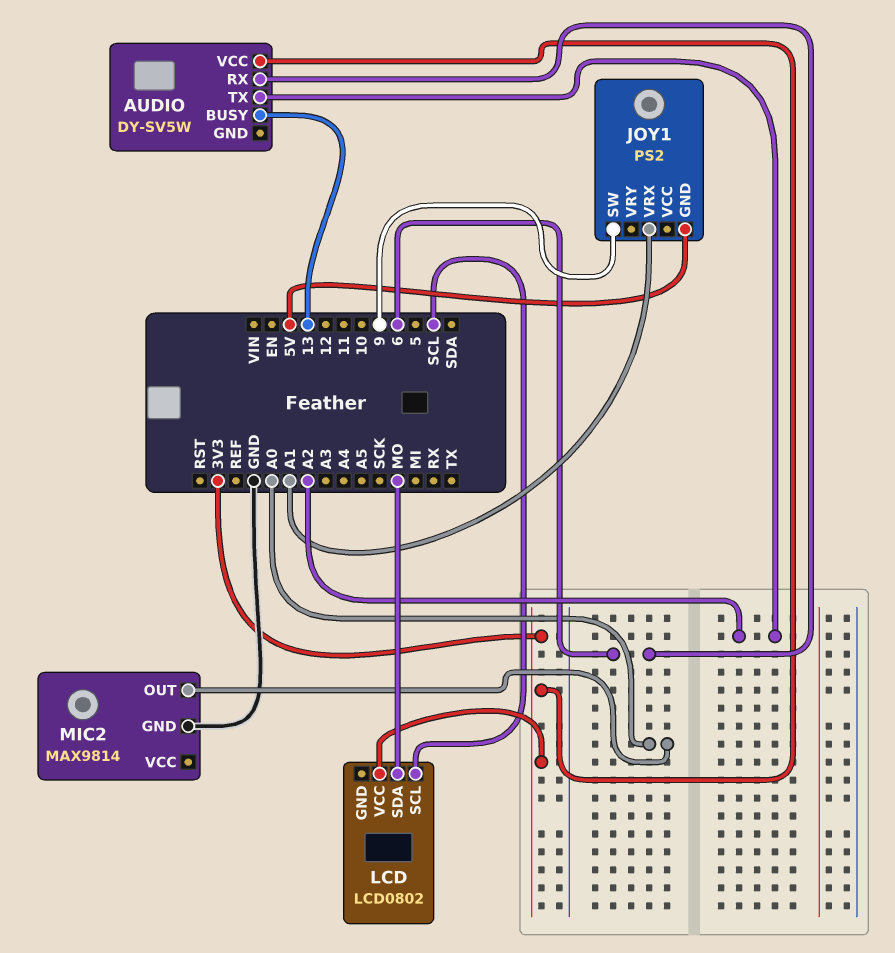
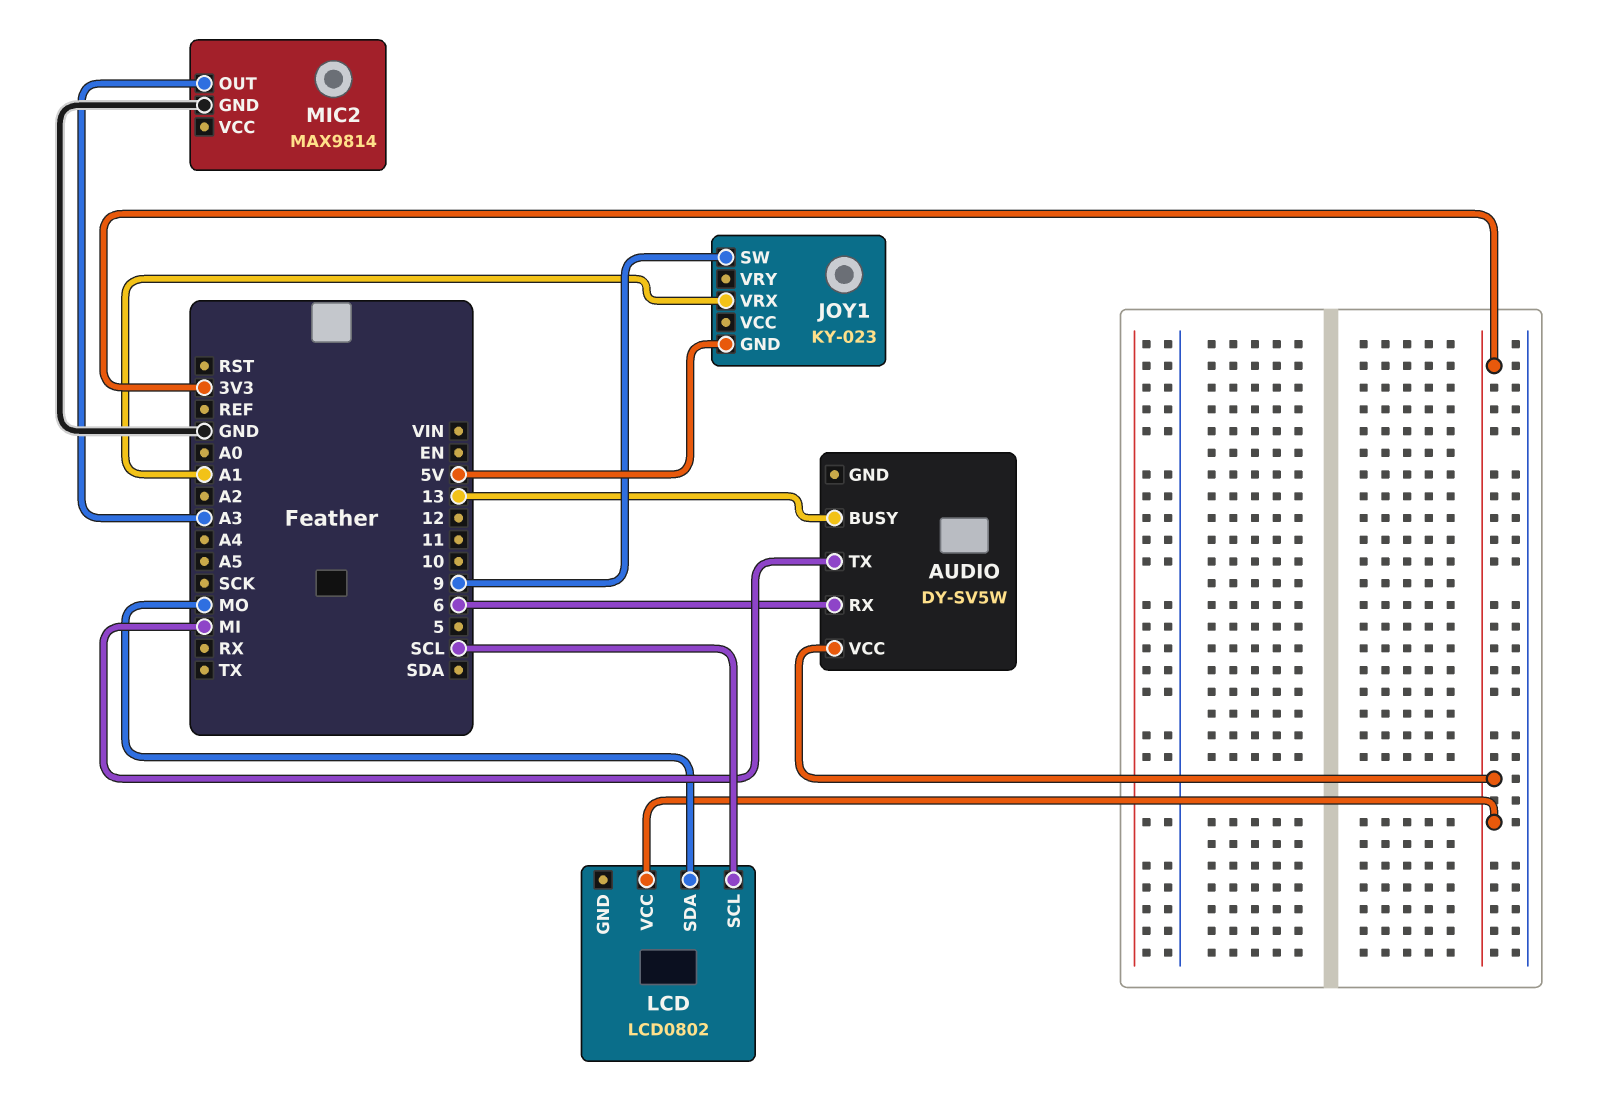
AUDIO pin TX: A2 -> MI
JOY1: PS2 -> KY-023
MIC2 pin OUT: A0 -> A3

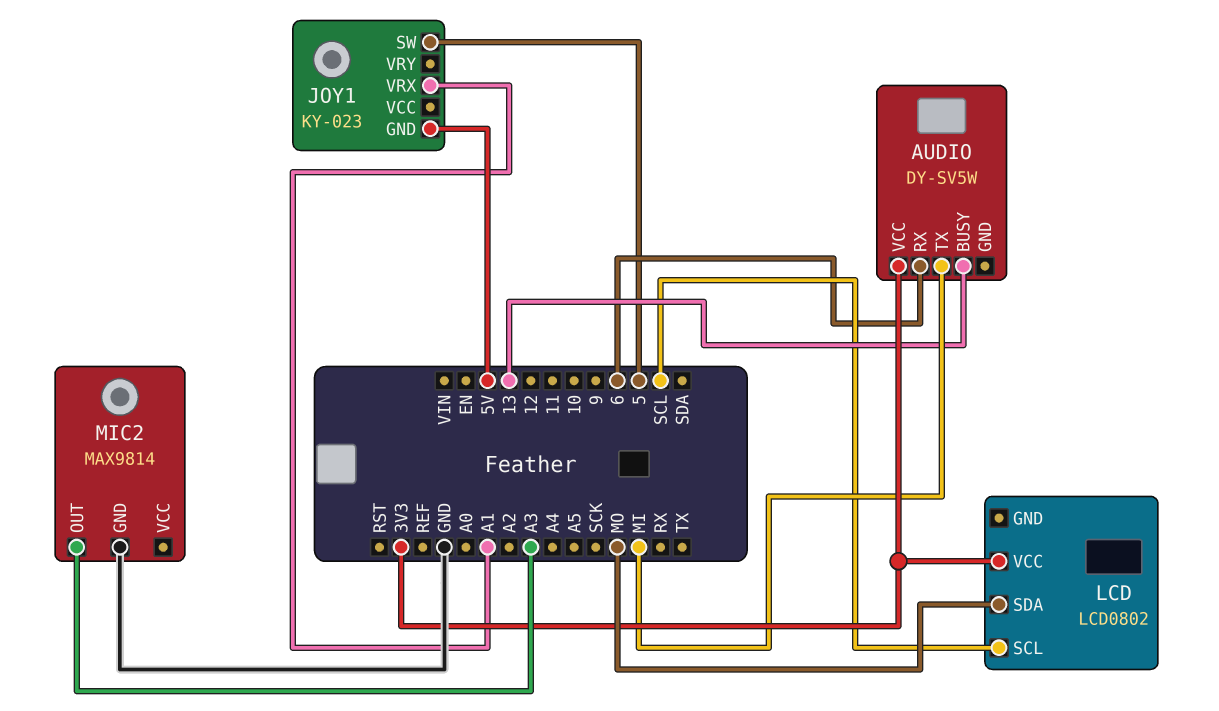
JOY1 pin SW: 9 -> 5

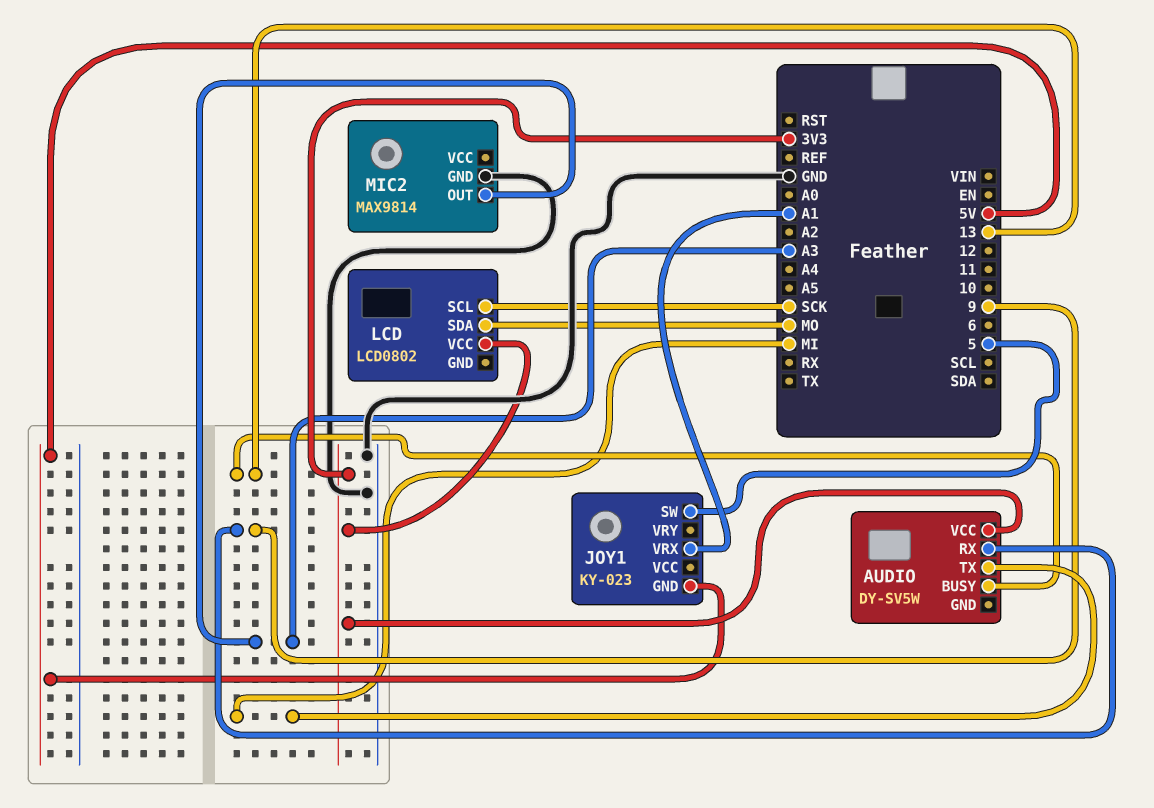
AUDIO pin RX: 6 -> 9
LCD pin SCL: SCL -> SCK

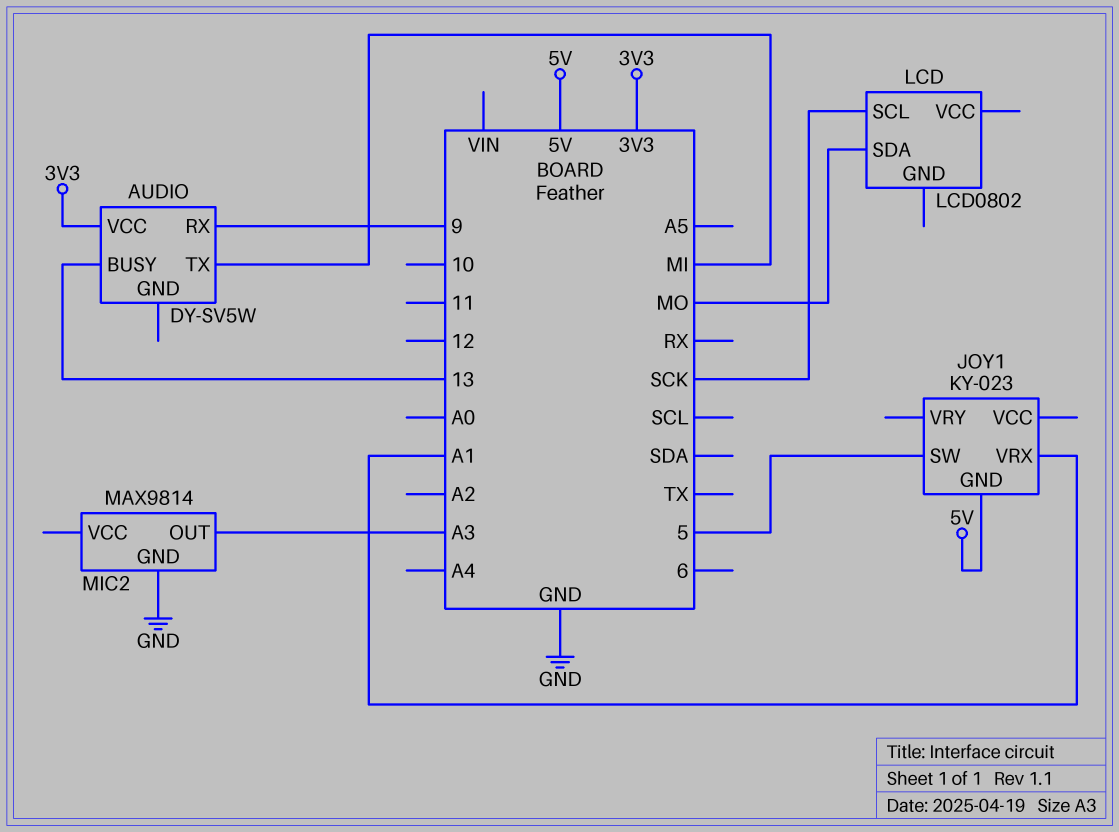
LCD pin VCC: 3V3 -> none

